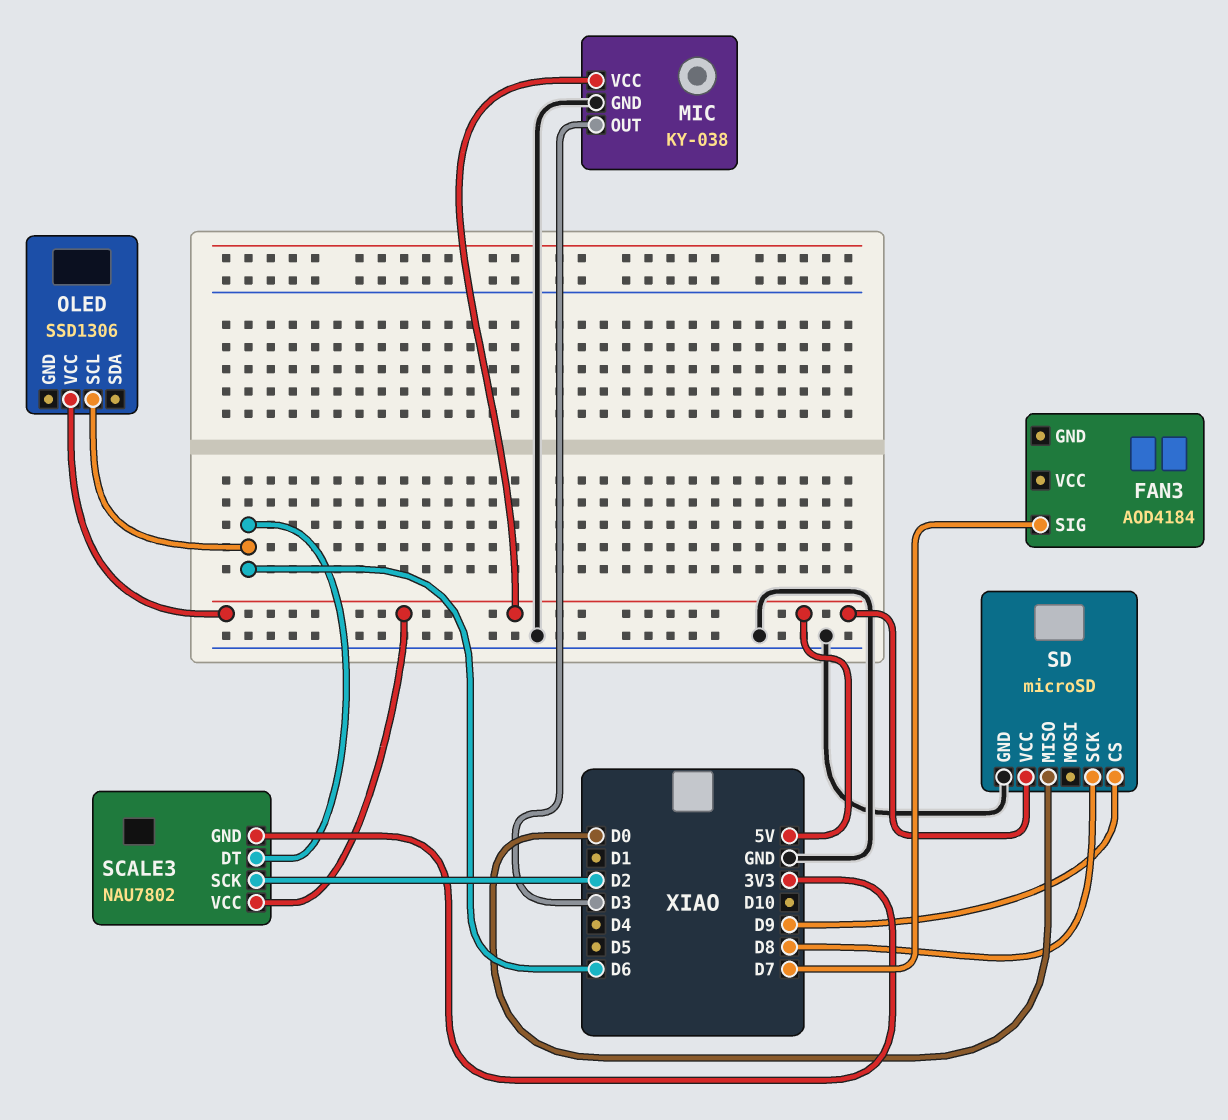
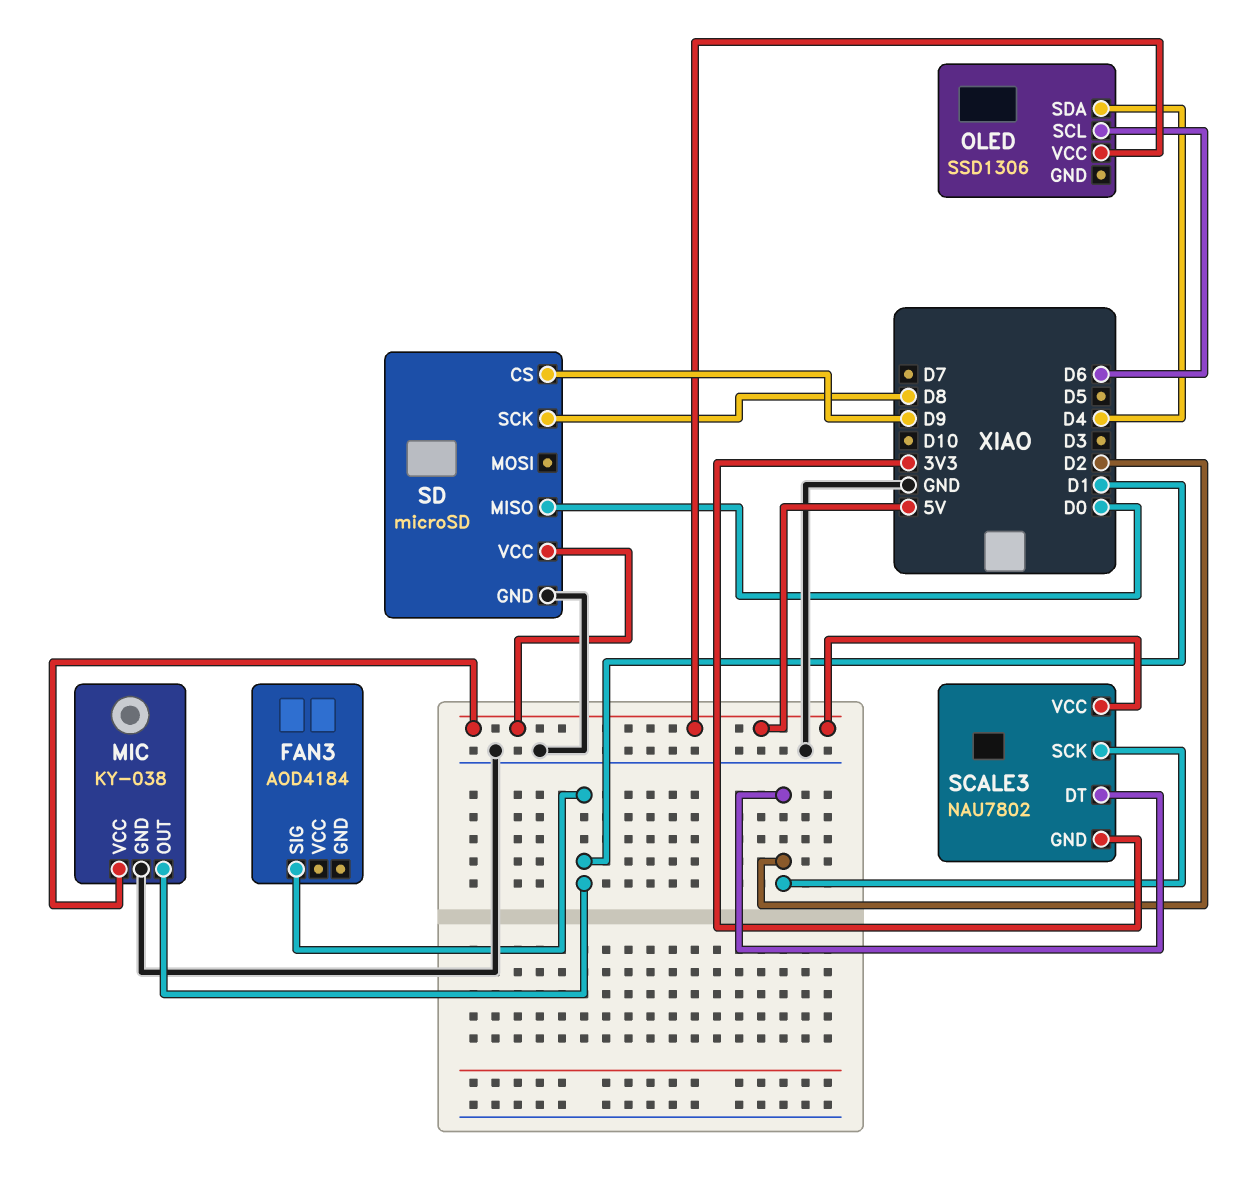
FAN3 pin SIG: D7 -> D1
MIC pin OUT: D3 -> D1
OLED pin SDA: none -> D4
SCALE3 pin DT: D6 -> D2

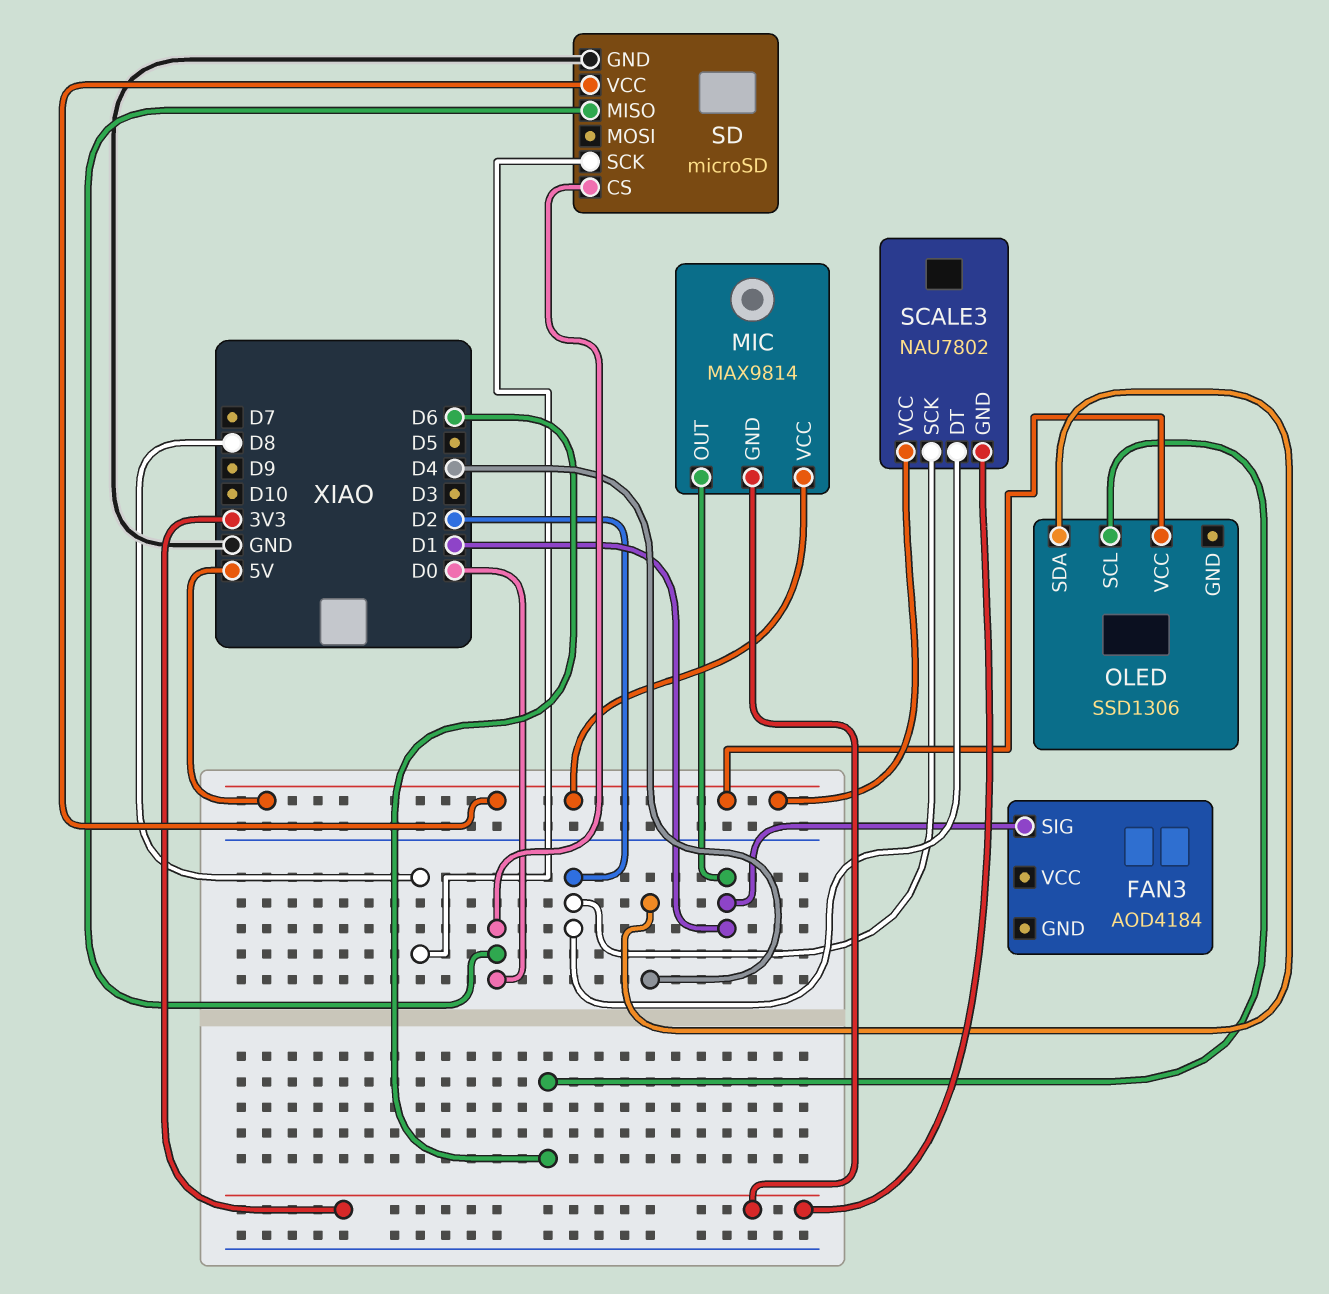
MIC: KY-038 -> MAX9814
MIC pin GND: GND -> 3V3
SD pin CS: D9 -> D0

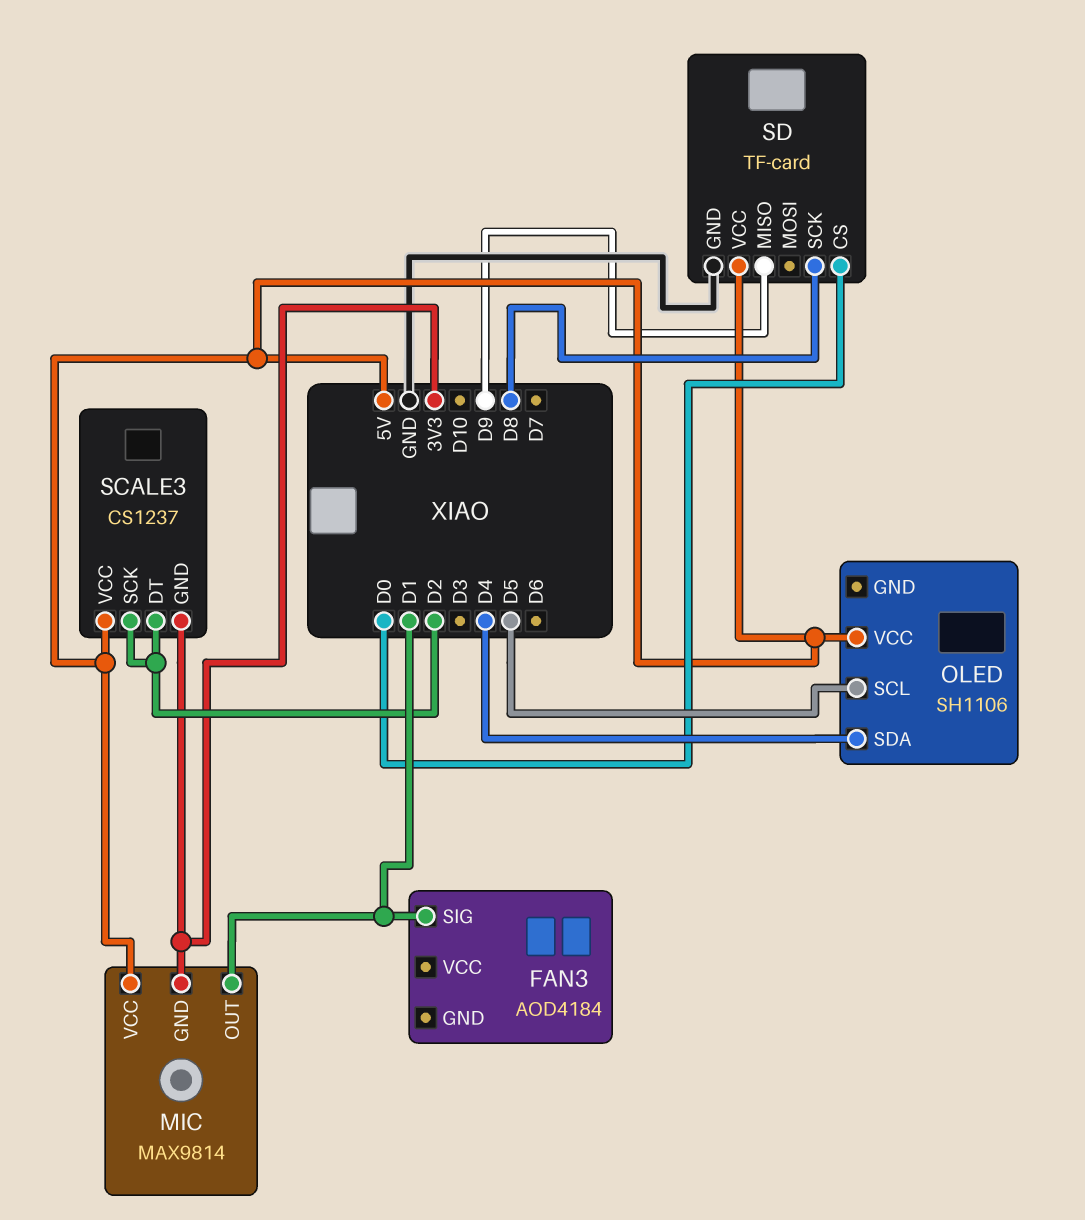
OLED: SSD1306 -> SH1106
OLED pin SCL: D6 -> D5
SCALE3: NAU7802 -> CS1237
SD: microSD -> TF-card
SD pin MISO: D0 -> D9

